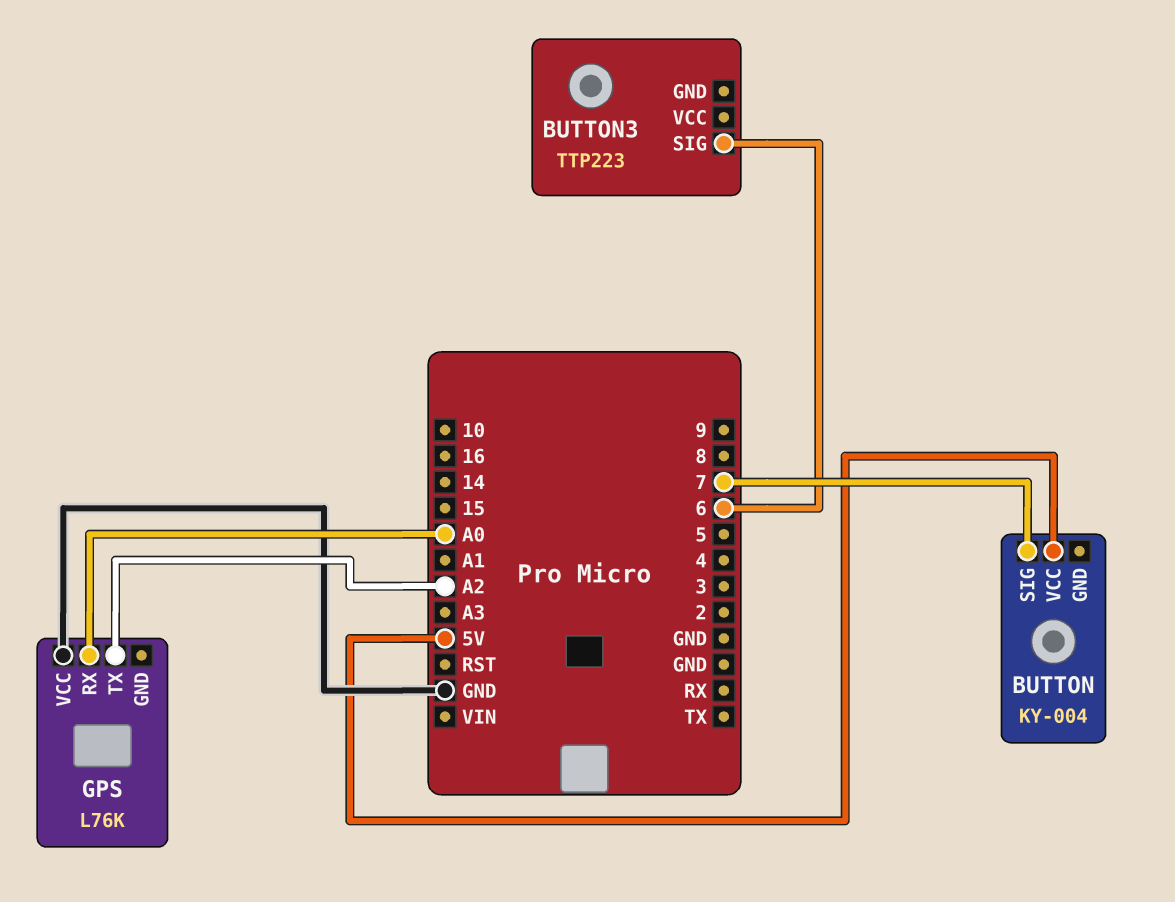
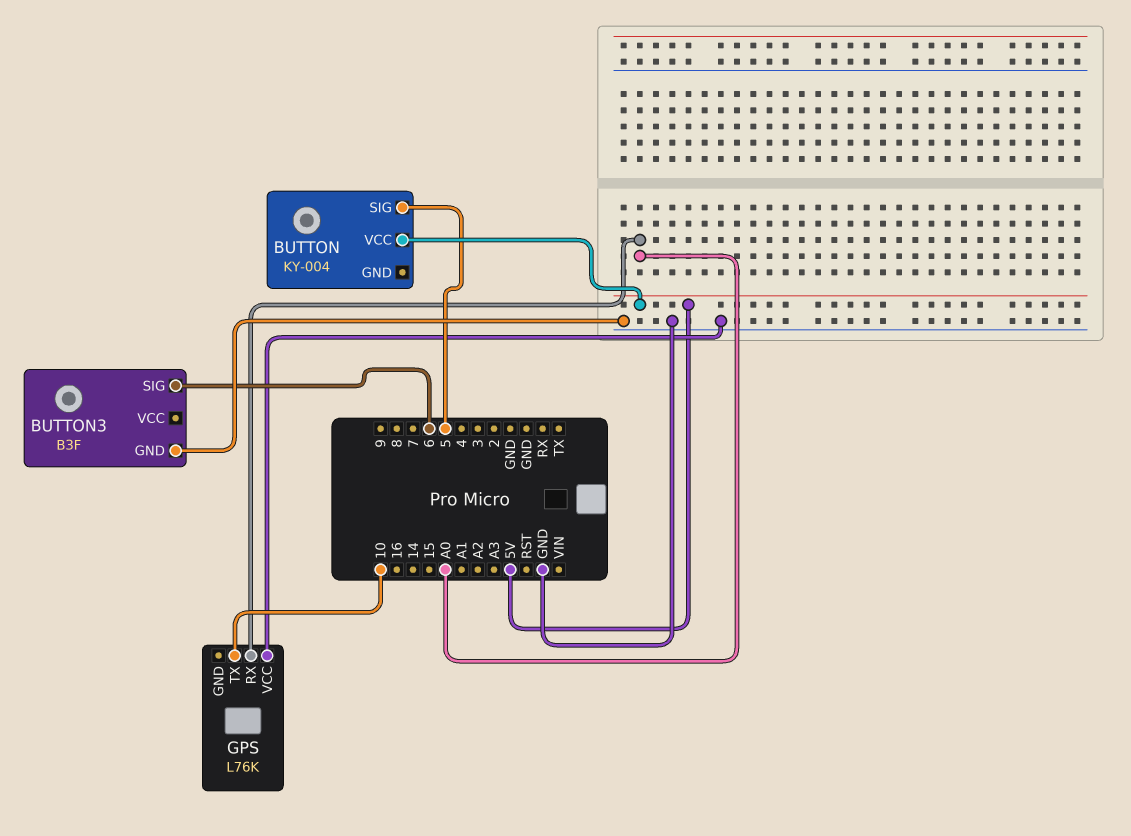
BUTTON pin SIG: 7 -> 5
BUTTON3: TTP223 -> B3F
BUTTON3 pin GND: none -> GND
GPS pin TX: A2 -> 10

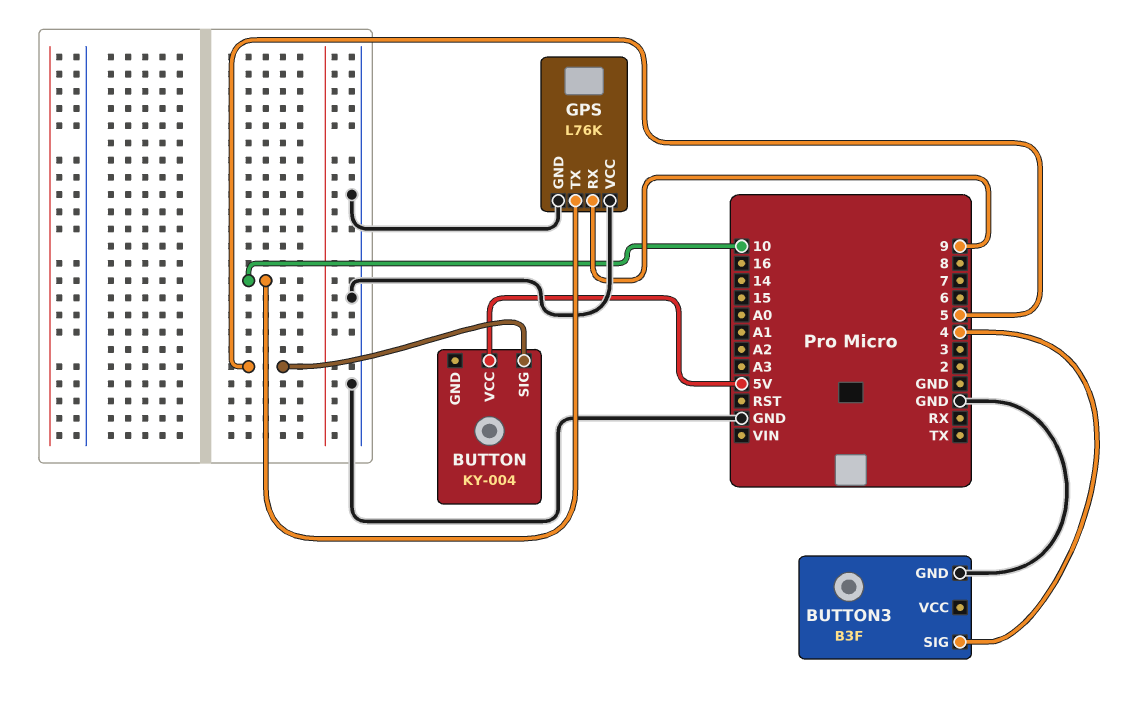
BUTTON3 pin SIG: 6 -> 4
GPS pin GND: none -> GND
GPS pin RX: A0 -> 9

